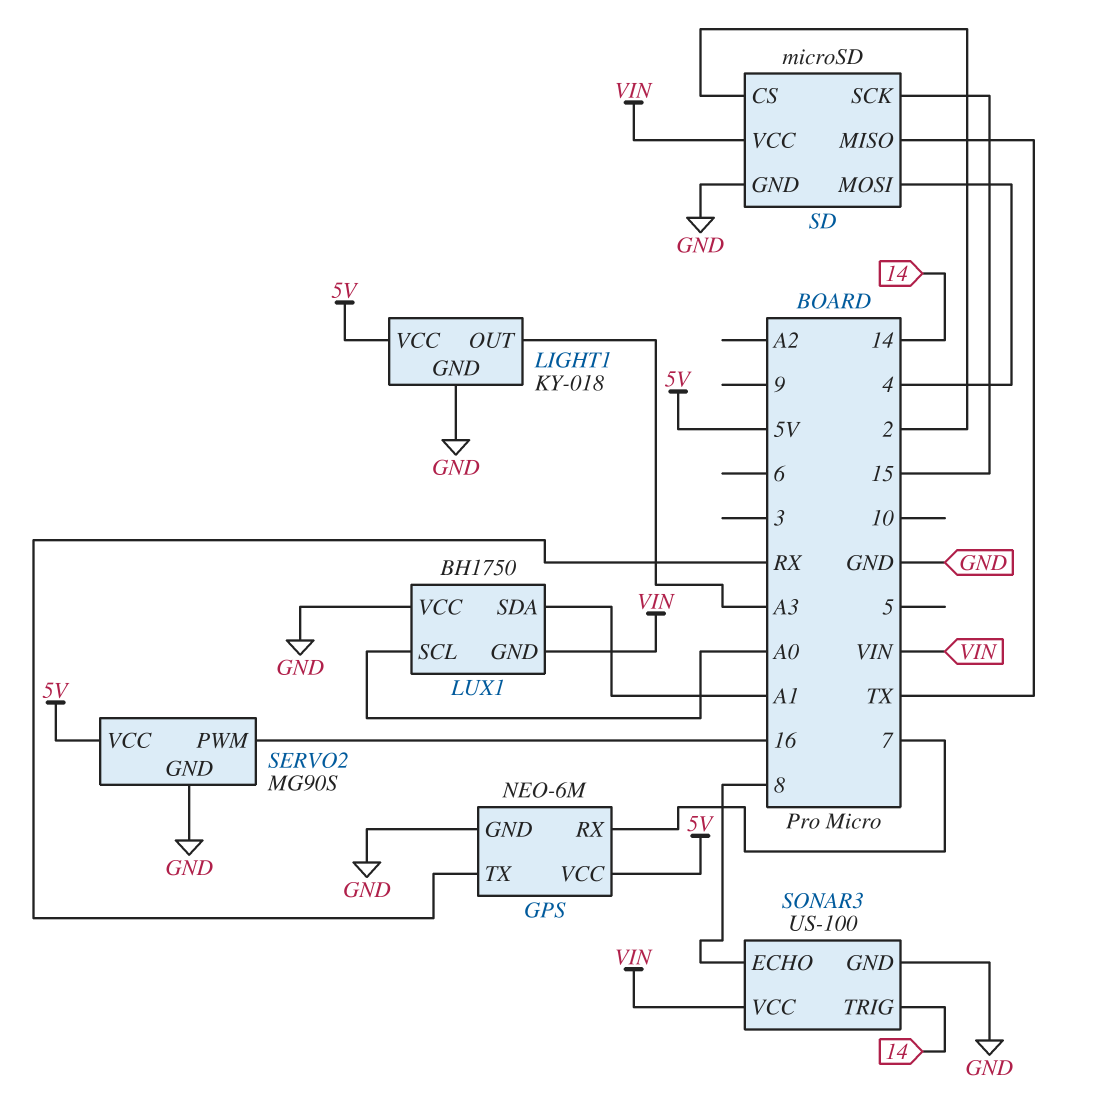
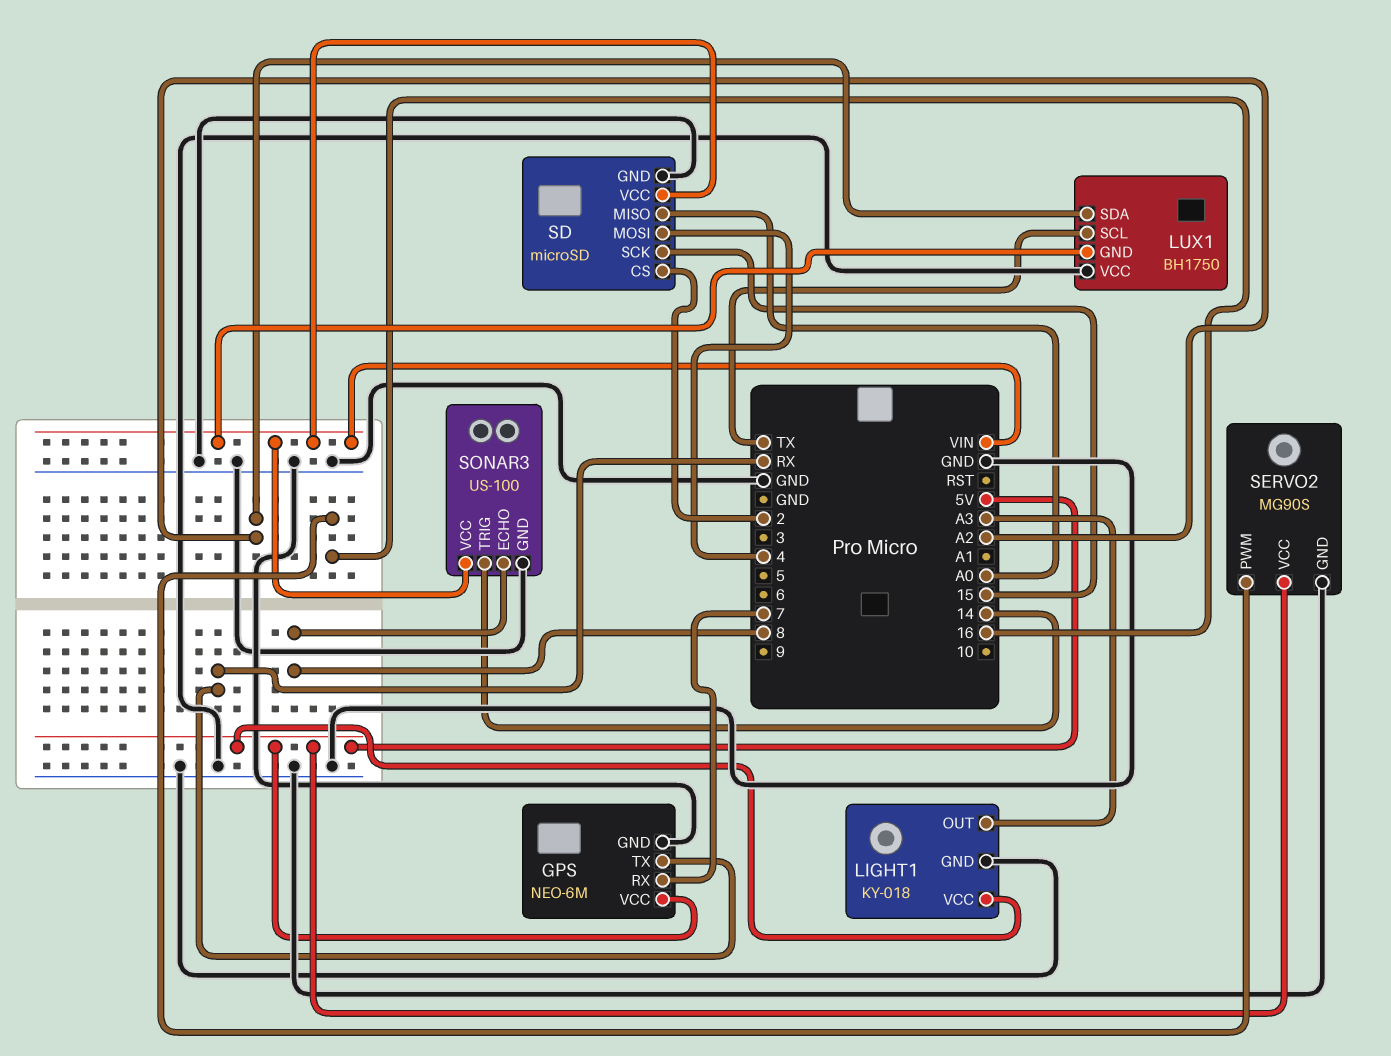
LUX1 pin SCL: A0 -> TX
LUX1 pin SDA: A1 -> A2
SD pin MISO: TX -> A0

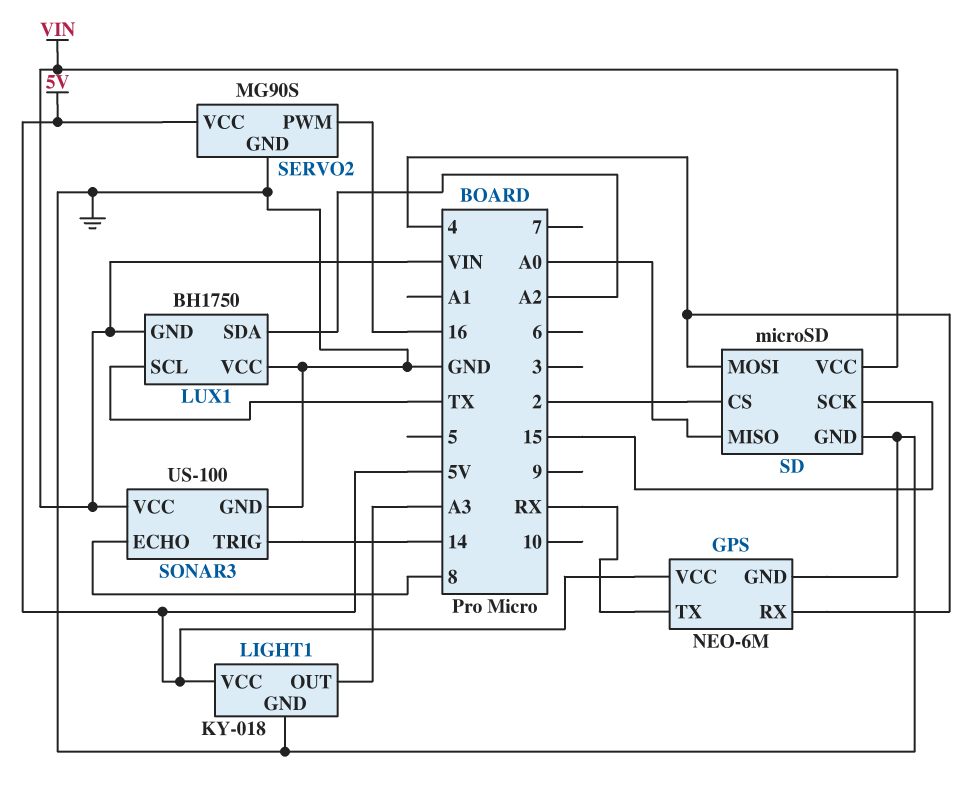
GPS pin RX: 7 -> 4

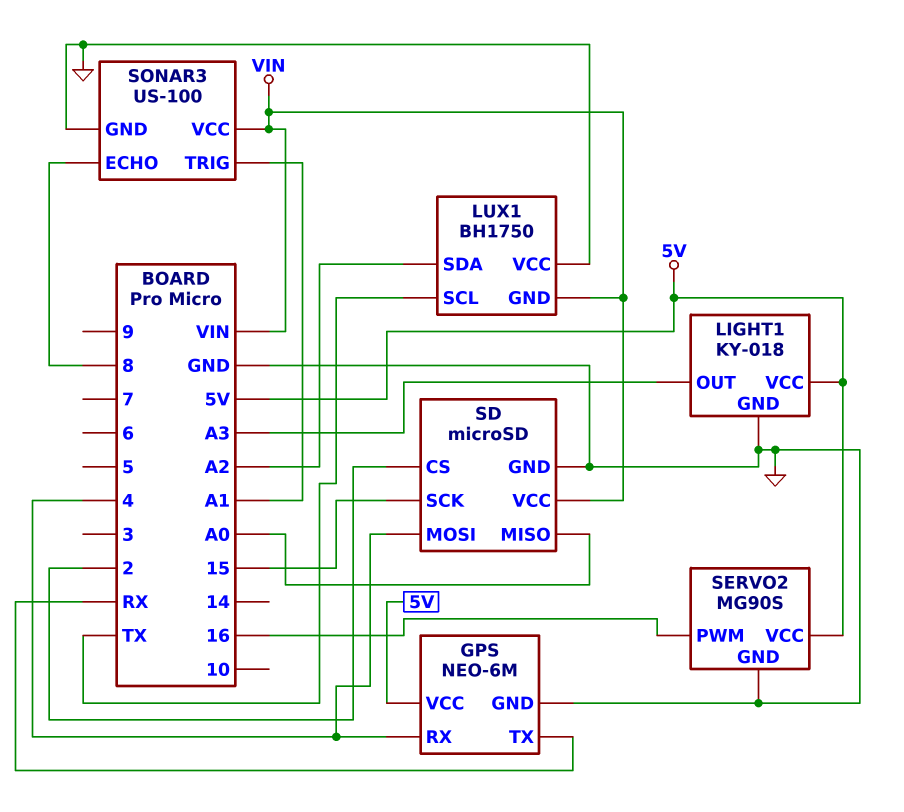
SONAR3 pin TRIG: 14 -> A1

